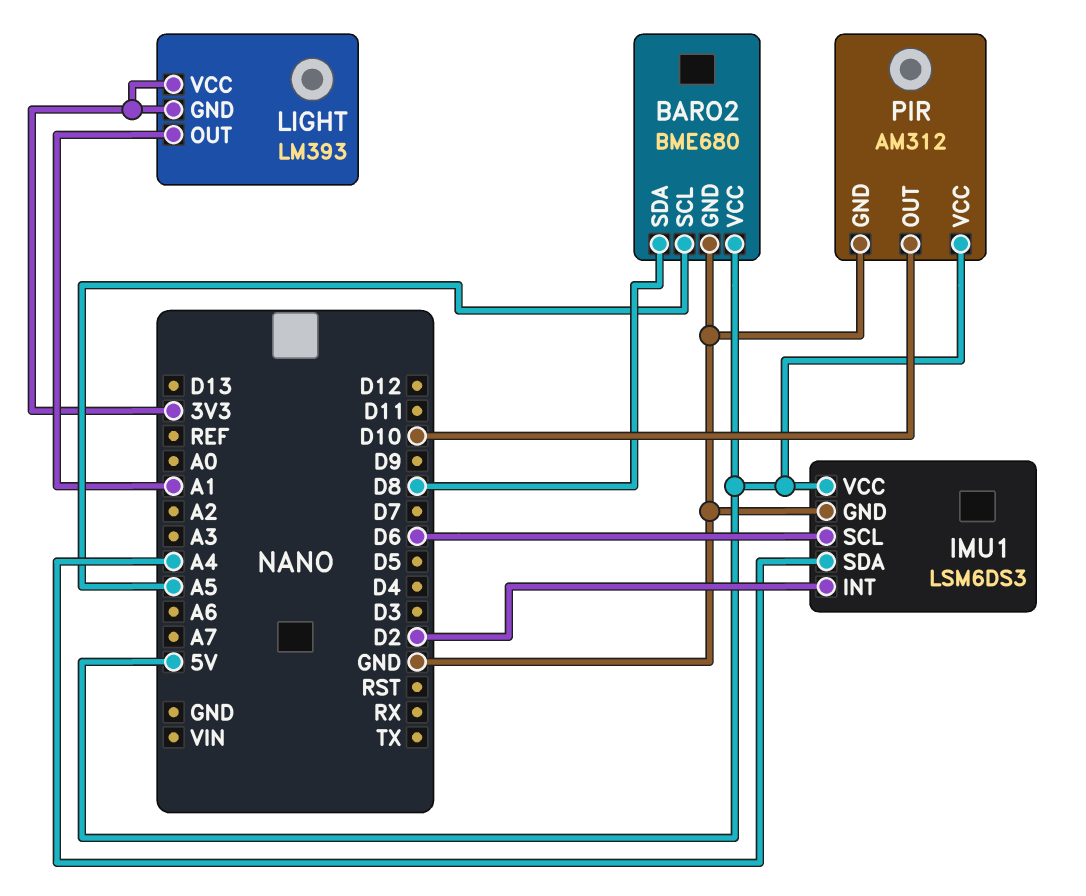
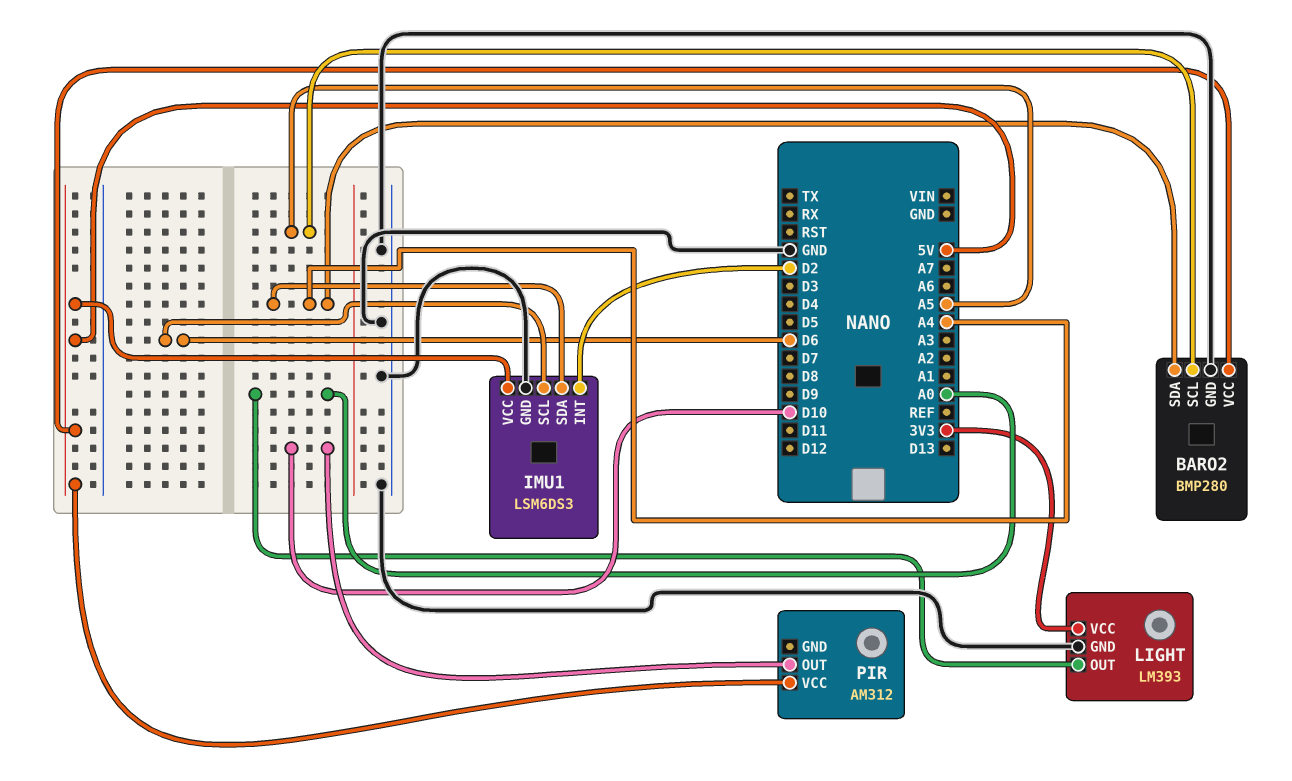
BARO2: BME680 -> BMP280
BARO2 pin SDA: D8 -> A4
LIGHT pin GND: 3V3 -> GND
LIGHT pin OUT: A1 -> A0
PIR pin GND: GND -> none

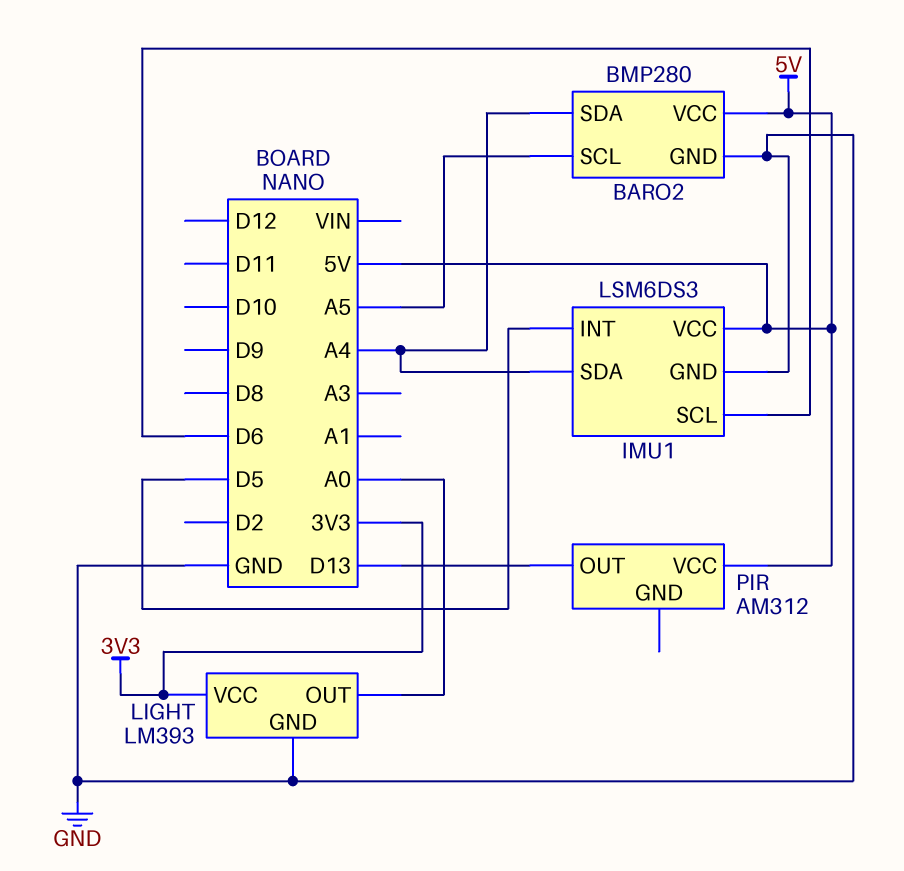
IMU1 pin INT: D2 -> D5
PIR pin OUT: D10 -> D13

